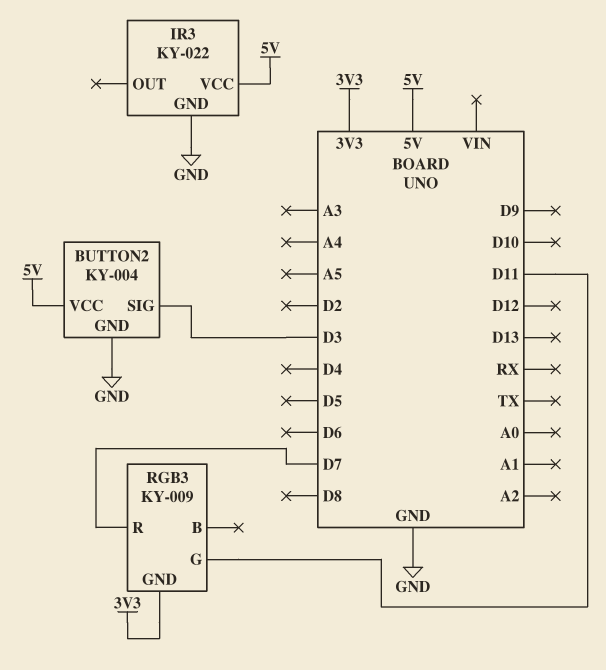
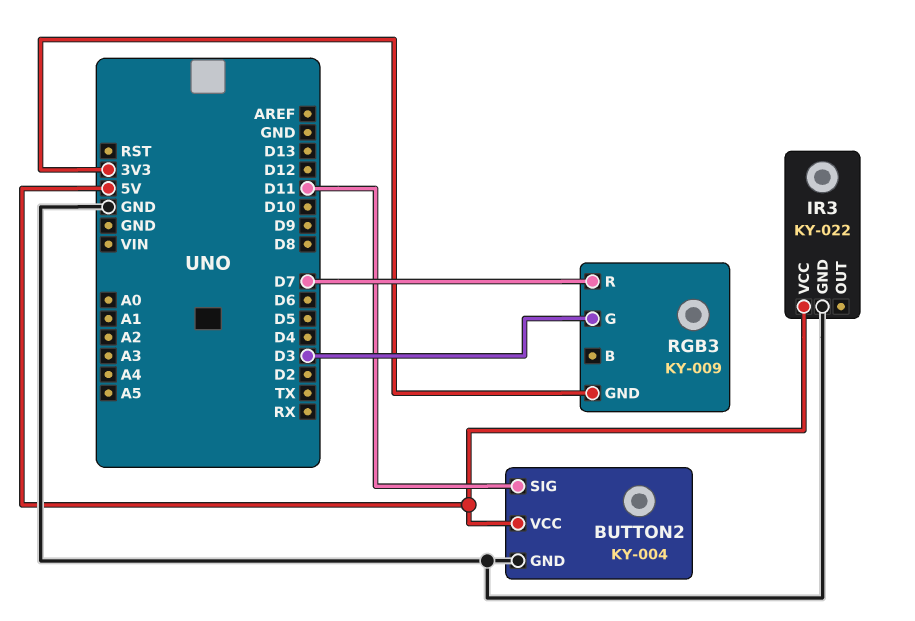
BUTTON2 pin SIG: D3 -> D11
RGB3 pin G: D11 -> D3

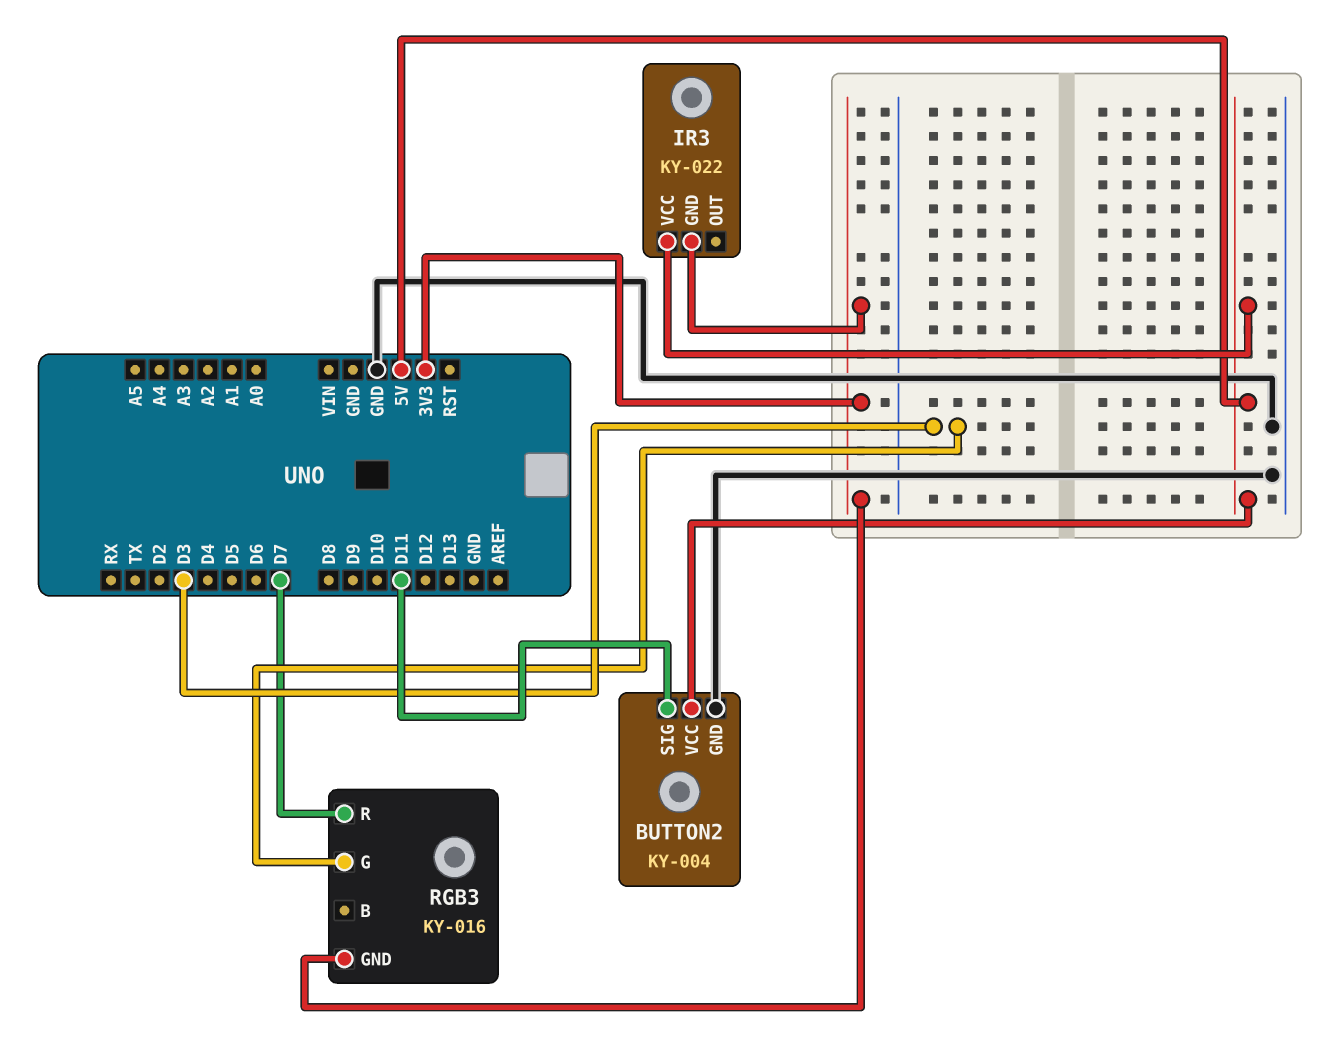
IR3 pin GND: GND -> 3V3
RGB3: KY-009 -> KY-016

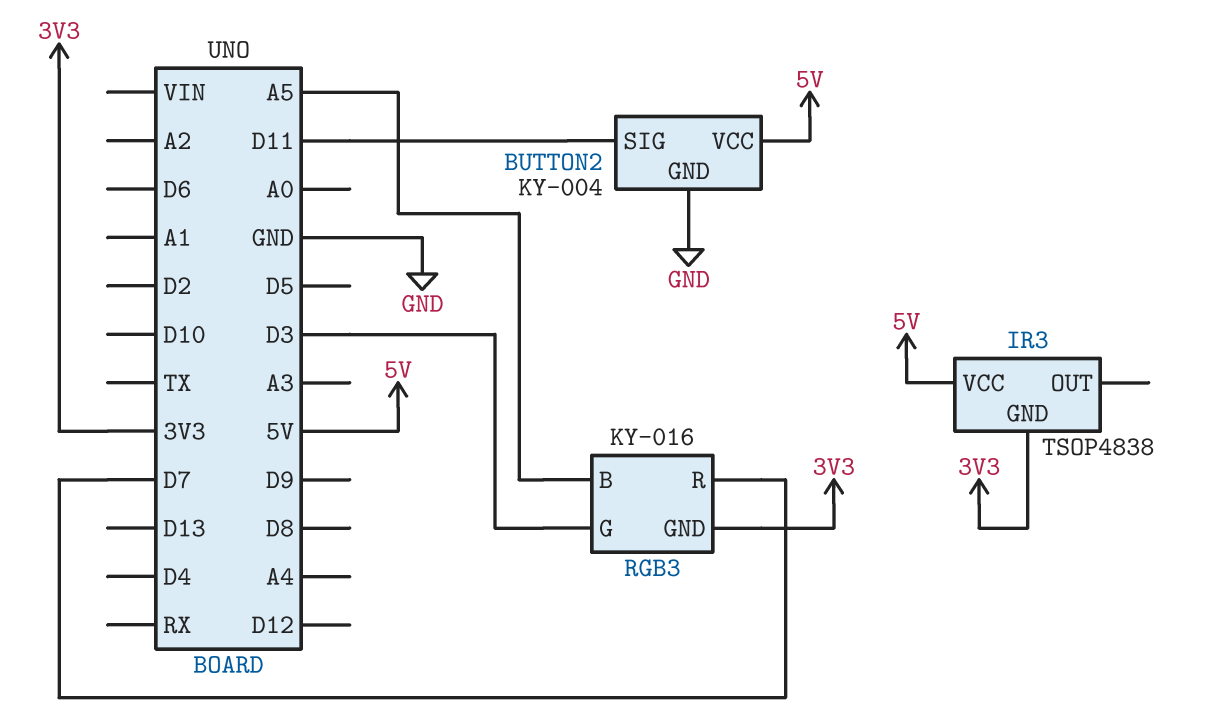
IR3: KY-022 -> TSOP4838
RGB3 pin B: none -> A5

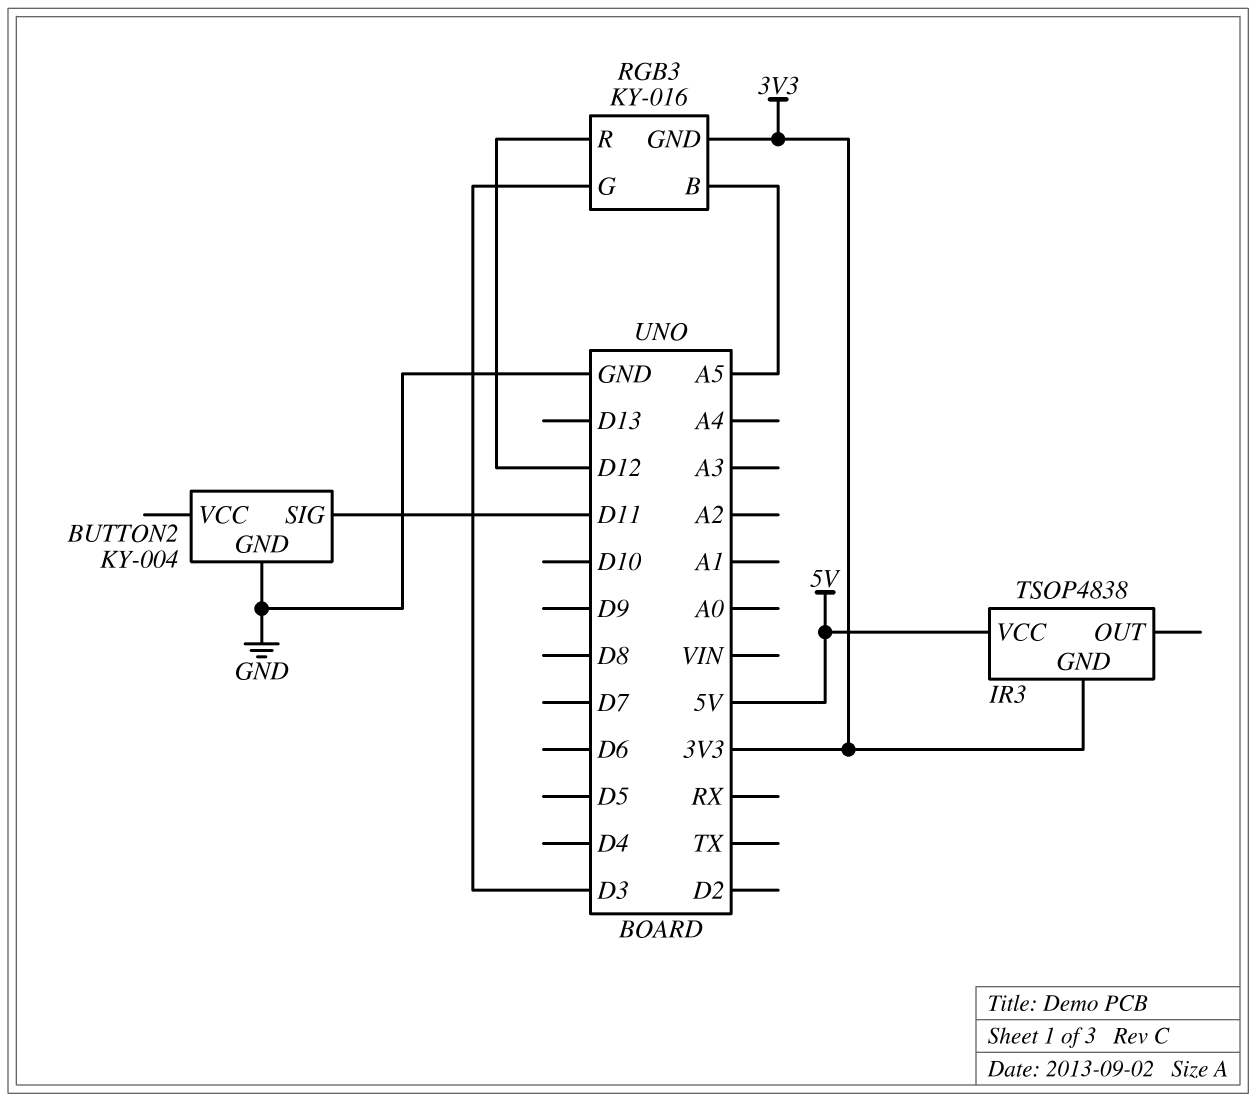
BUTTON2 pin VCC: 5V -> none
RGB3 pin R: D7 -> D12

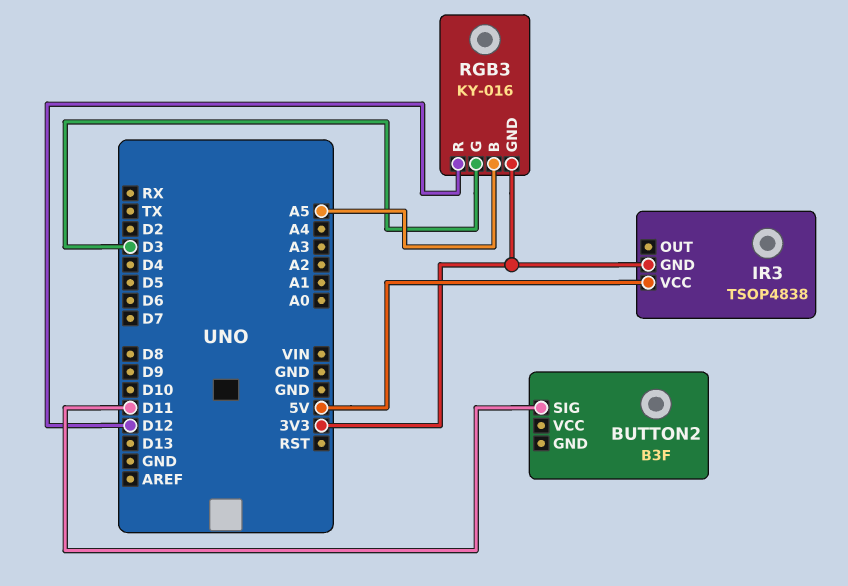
BUTTON2: KY-004 -> B3F
BUTTON2 pin GND: GND -> none

